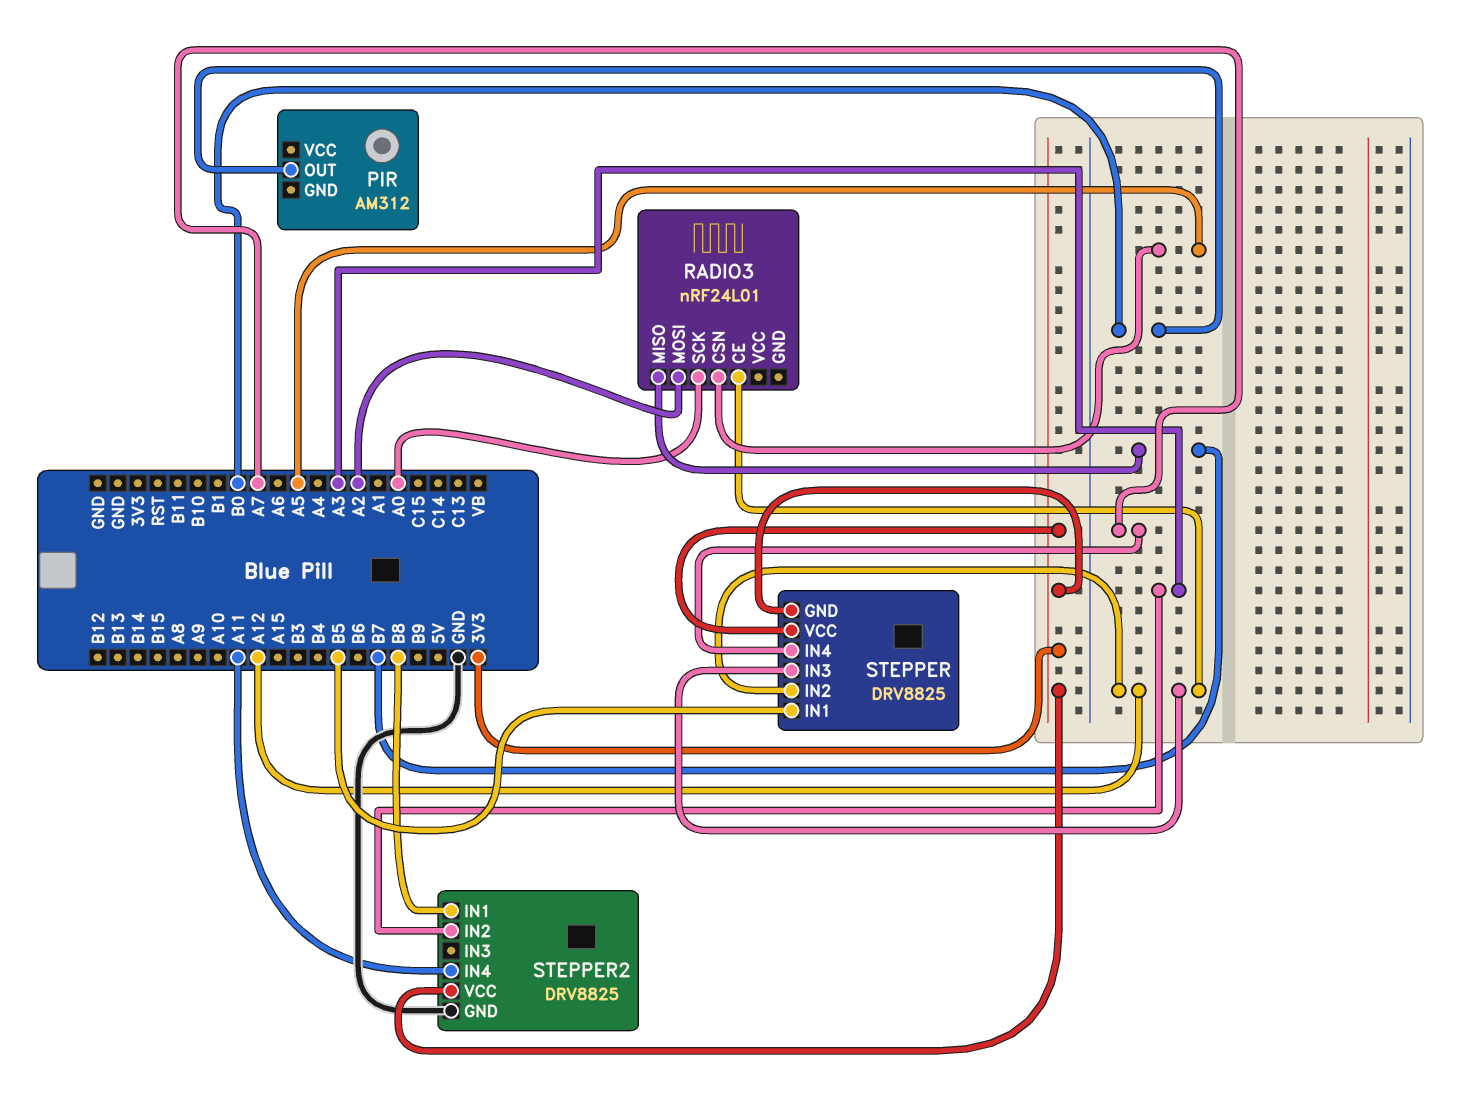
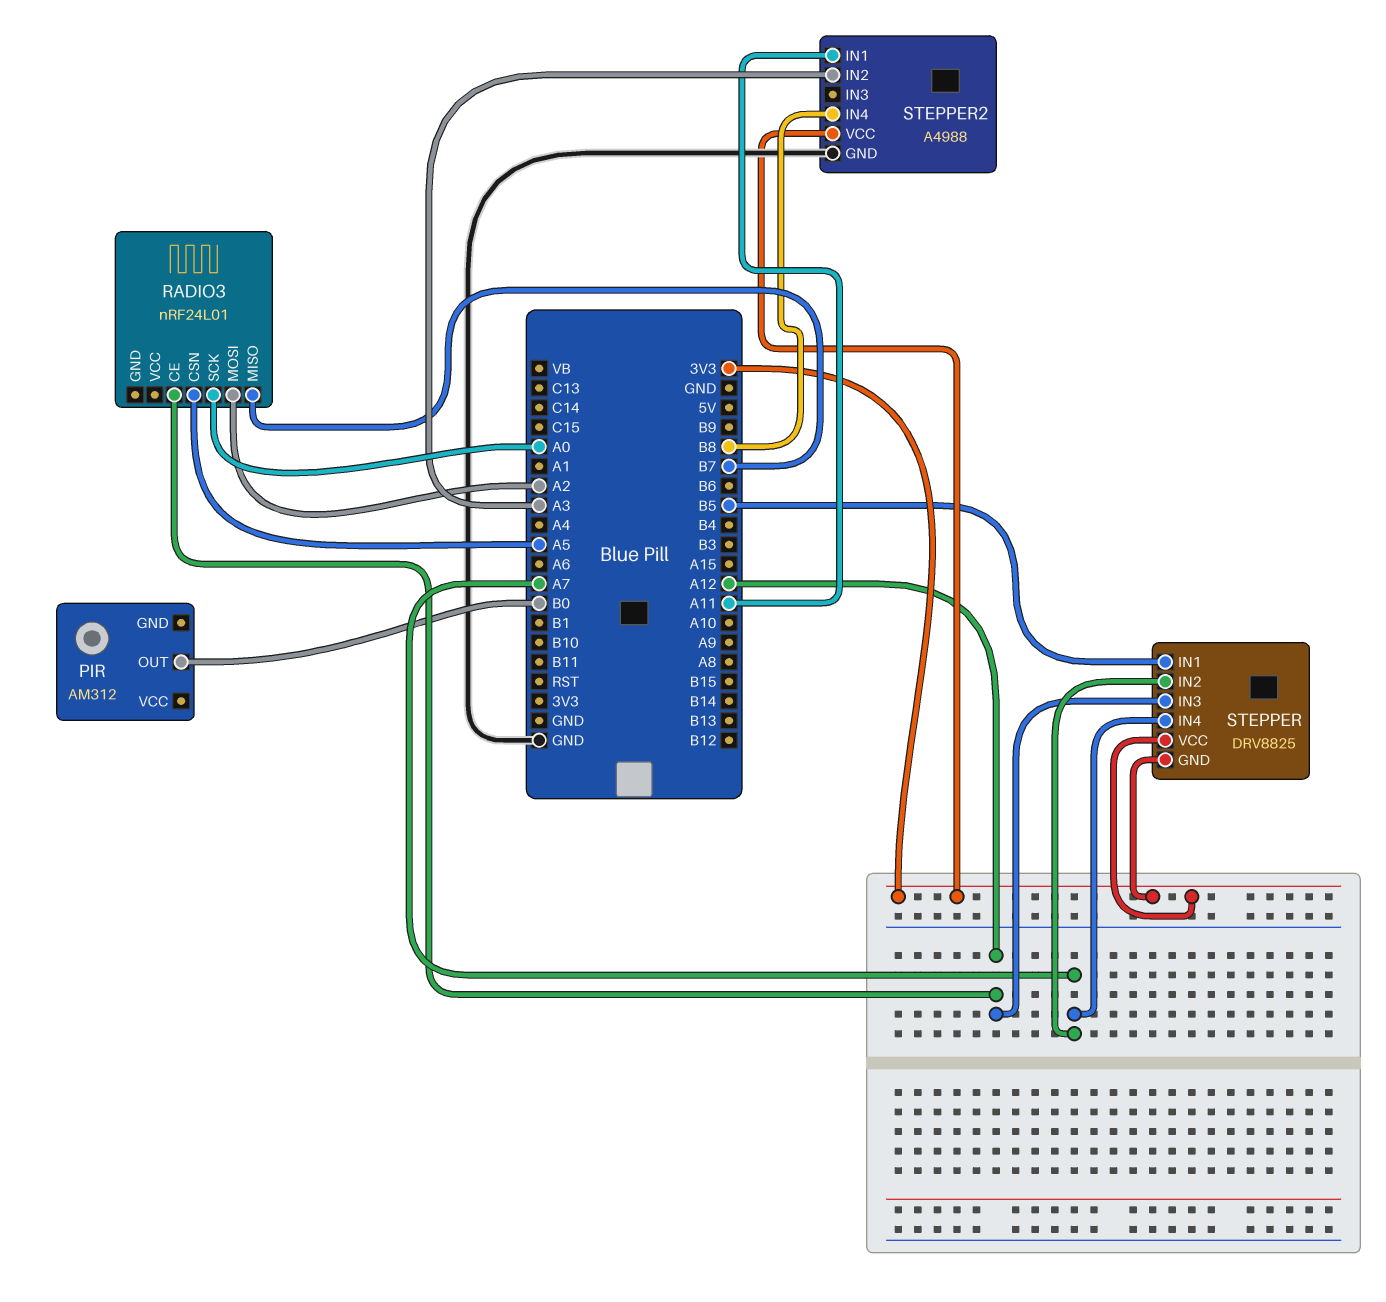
STEPPER pin IN2: A12 -> A7
STEPPER2: DRV8825 -> A4988
STEPPER2 pin IN1: B8 -> A11
STEPPER2 pin IN4: A11 -> B8

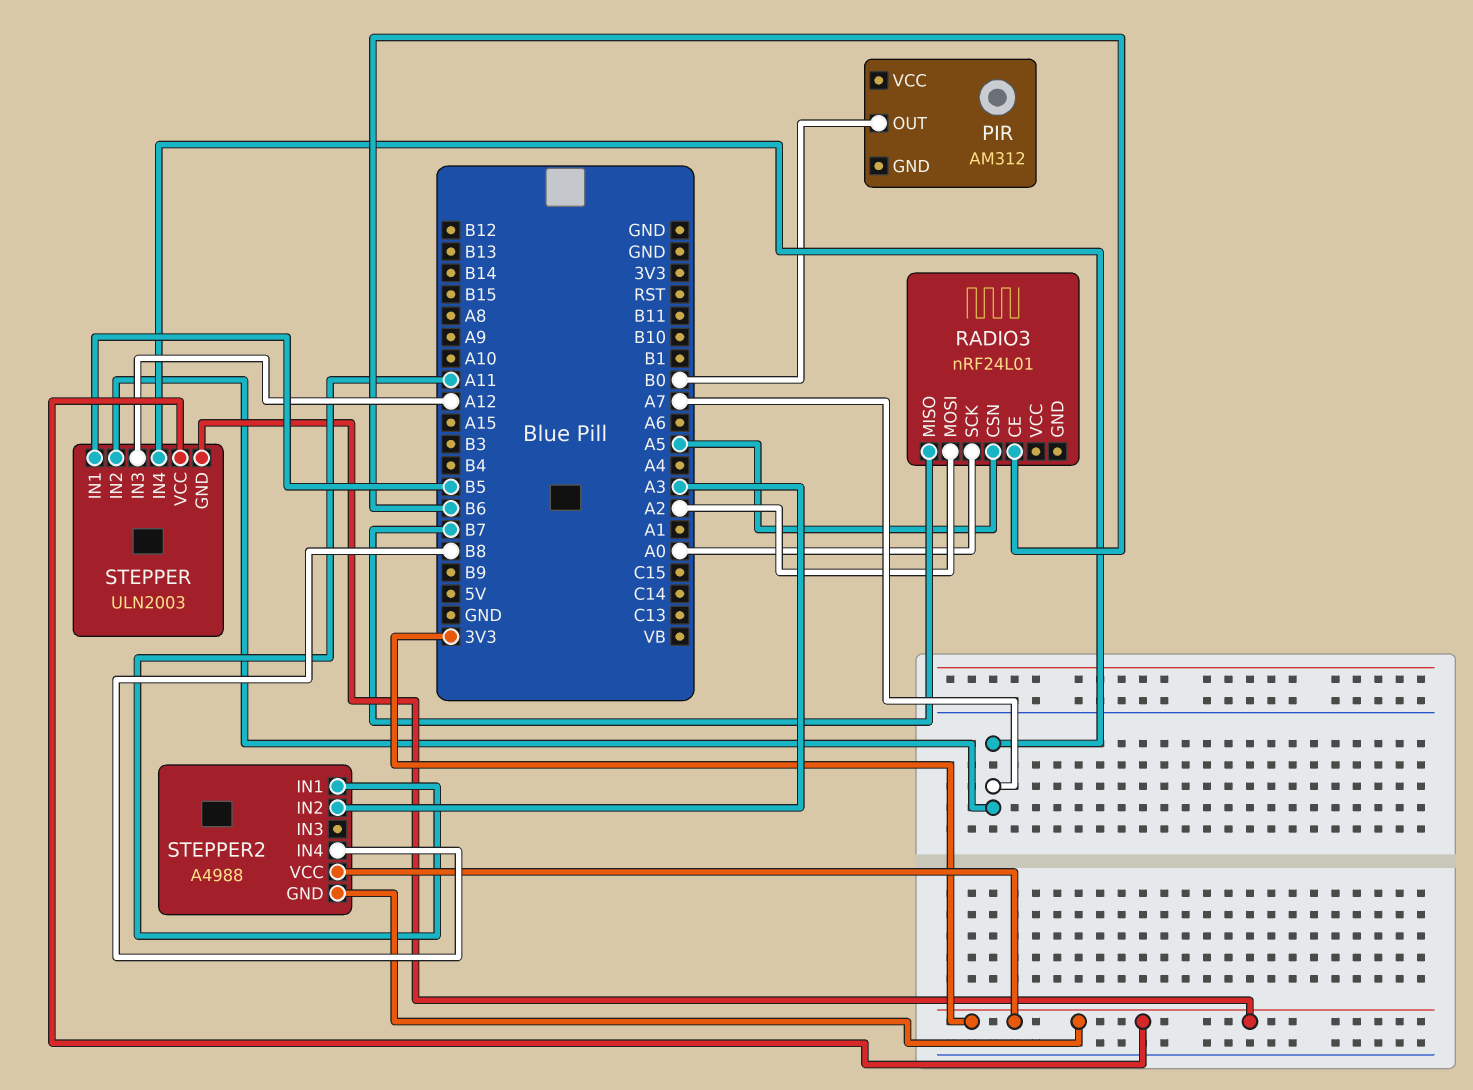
RADIO3 pin CE: A12 -> B6
STEPPER: DRV8825 -> ULN2003
STEPPER2 pin GND: GND -> 3V3

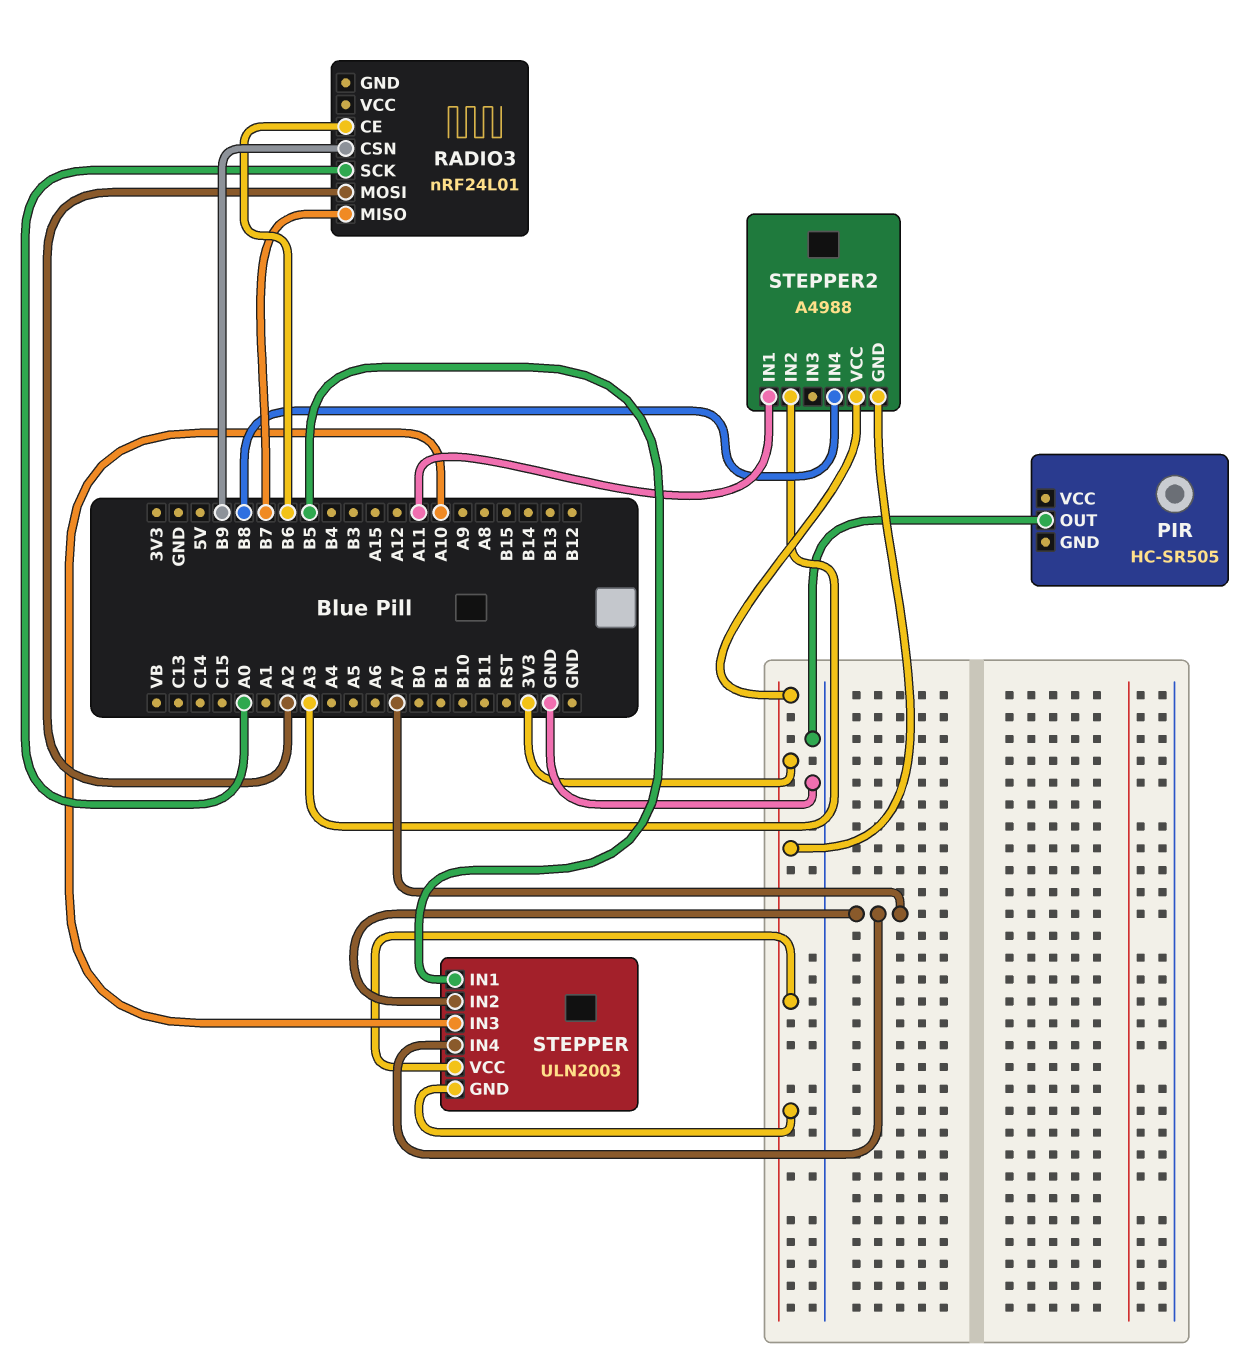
PIR: AM312 -> HC-SR505
PIR pin OUT: B0 -> GND
RADIO3 pin CSN: A5 -> B9
STEPPER pin IN3: A12 -> A10

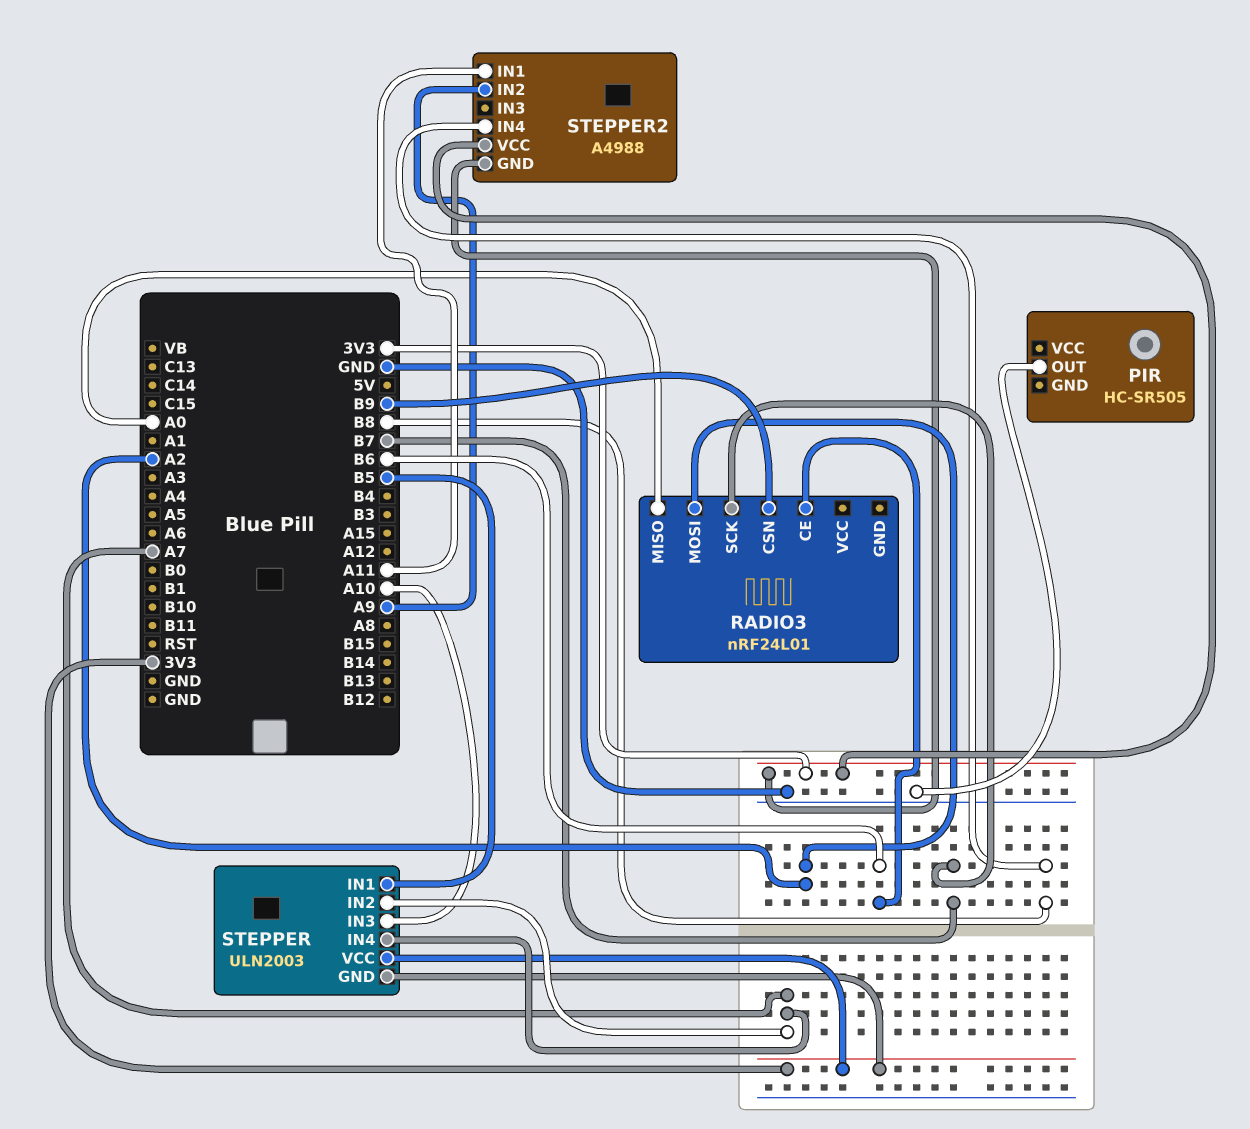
RADIO3 pin MISO: B7 -> A0
RADIO3 pin SCK: A0 -> B7
STEPPER2 pin IN2: A3 -> A9

